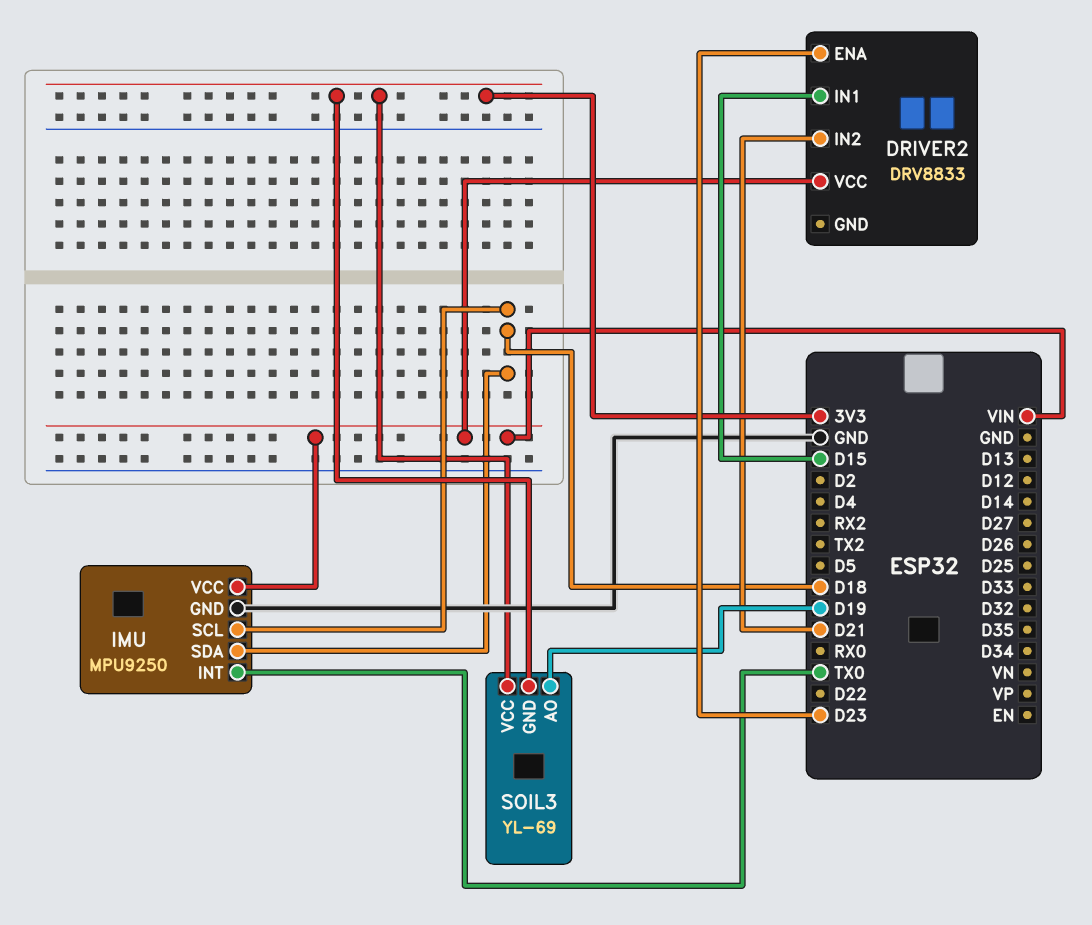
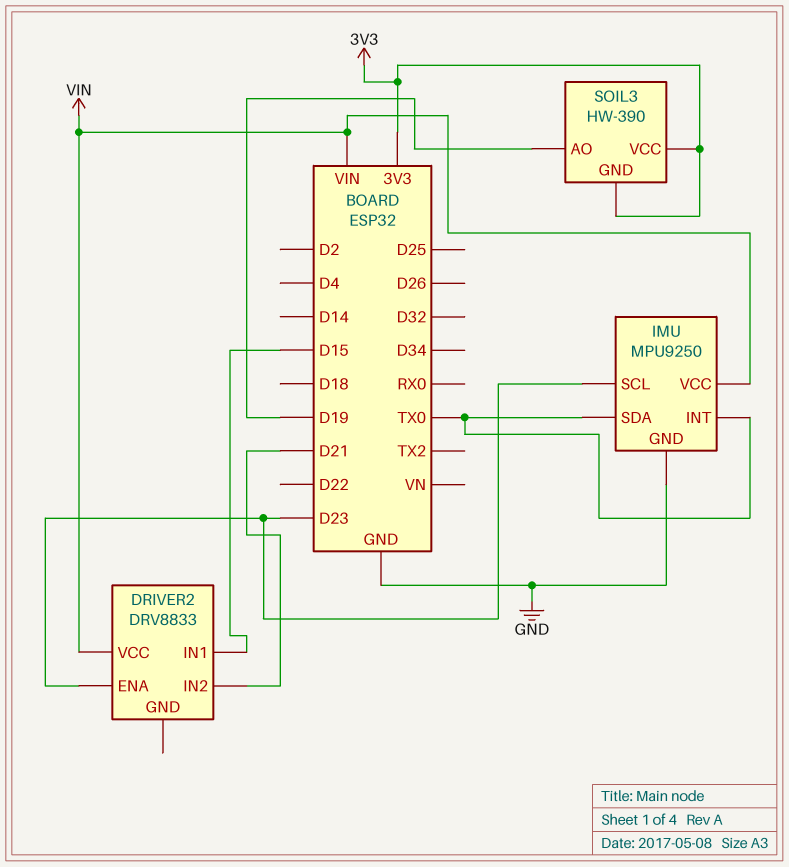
IMU pin SCL: D18 -> D23
IMU pin SDA: D18 -> TX0
SOIL3: YL-69 -> HW-390

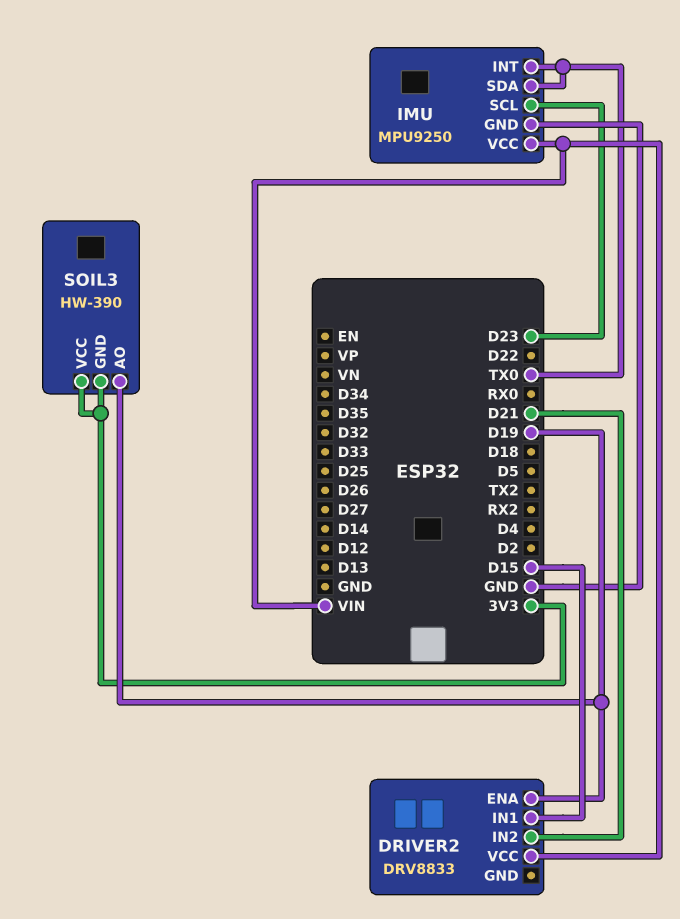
DRIVER2 pin ENA: D23 -> D19

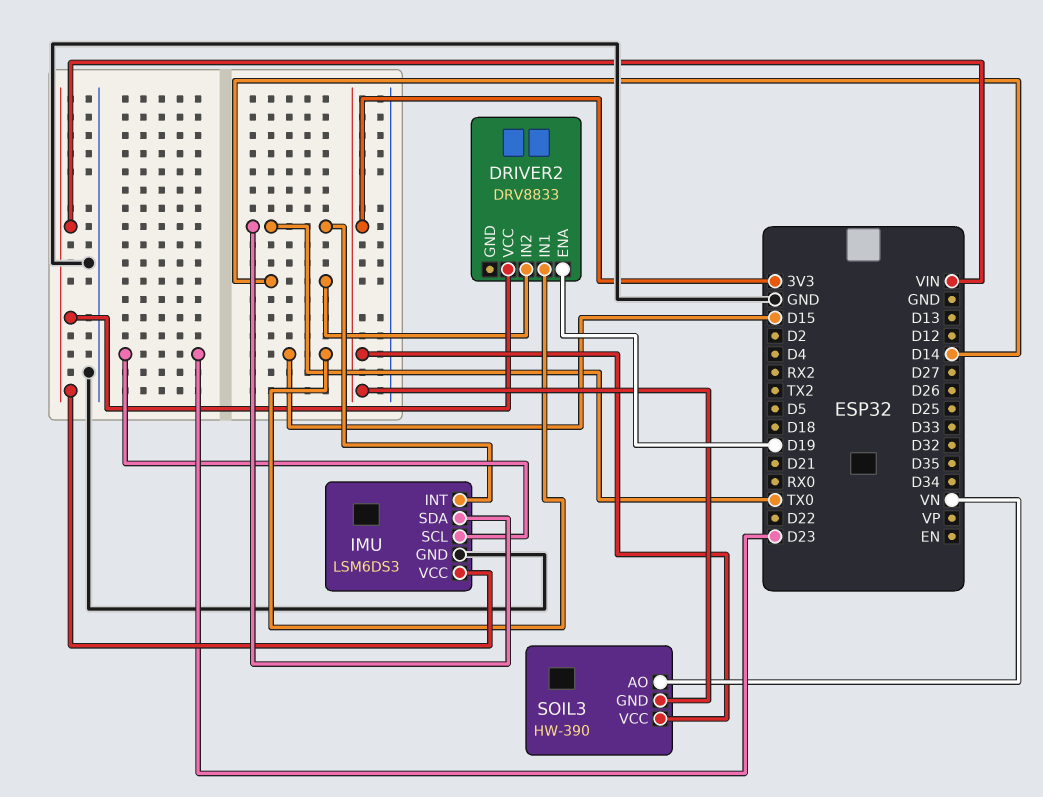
DRIVER2 pin IN2: D21 -> D14
IMU: MPU9250 -> LSM6DS3
SOIL3 pin AO: D19 -> VN

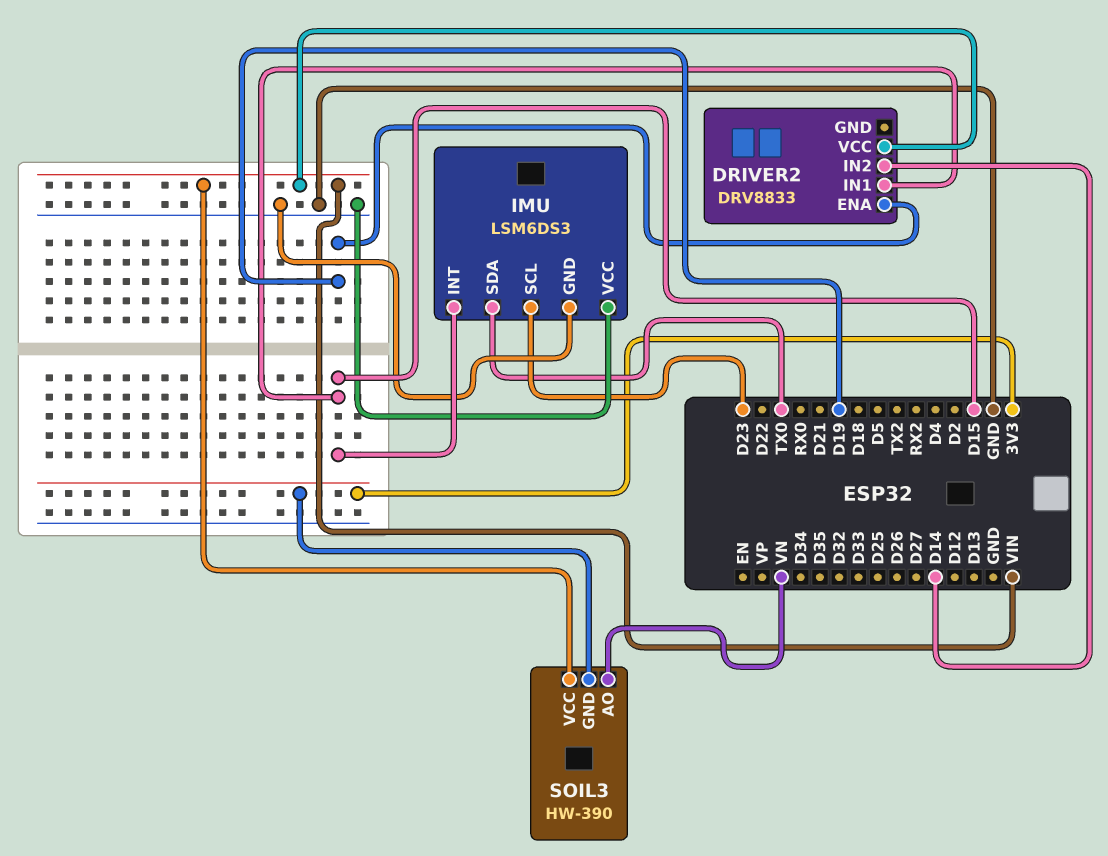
IMU pin INT: TX0 -> D15
IMU pin VCC: VIN -> GND
SOIL3 pin VCC: 3V3 -> VIN

